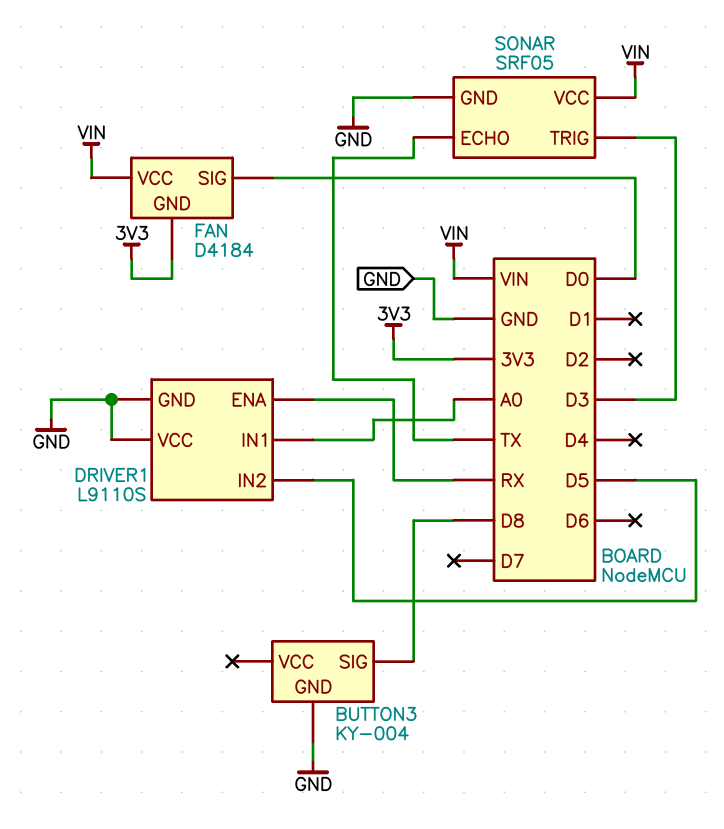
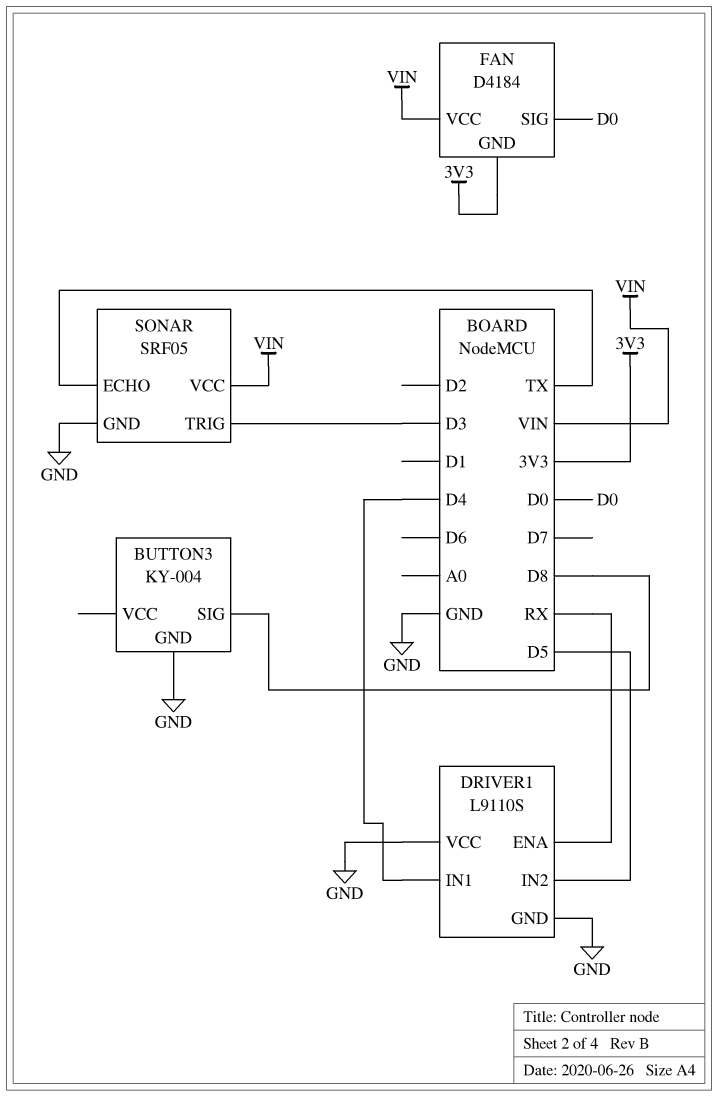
DRIVER1 pin IN1: A0 -> D4

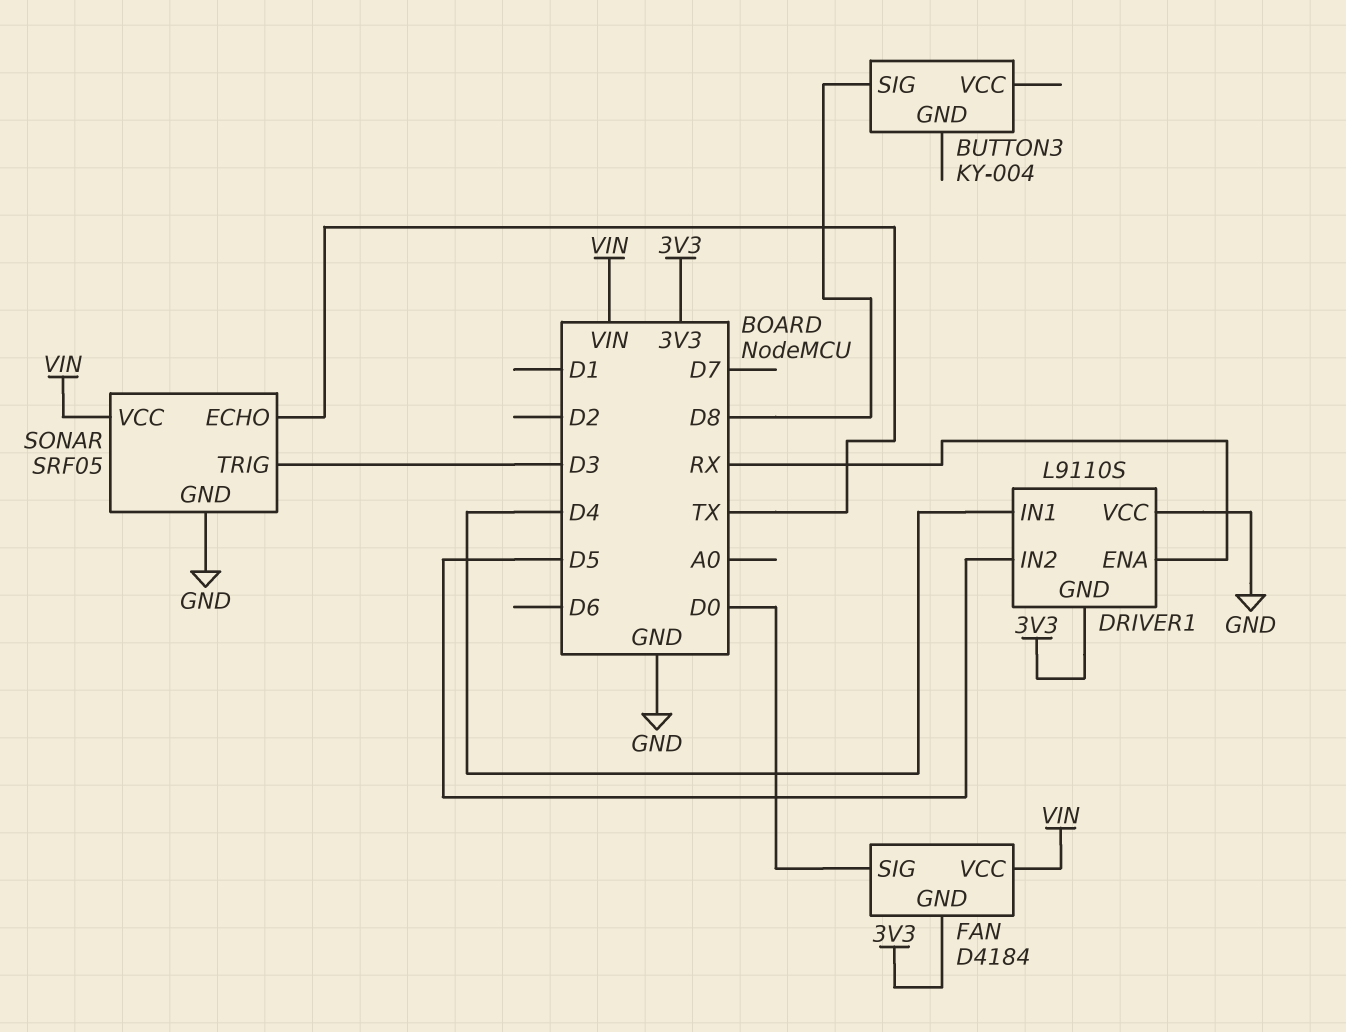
BUTTON3 pin GND: GND -> none
DRIVER1 pin GND: GND -> 3V3

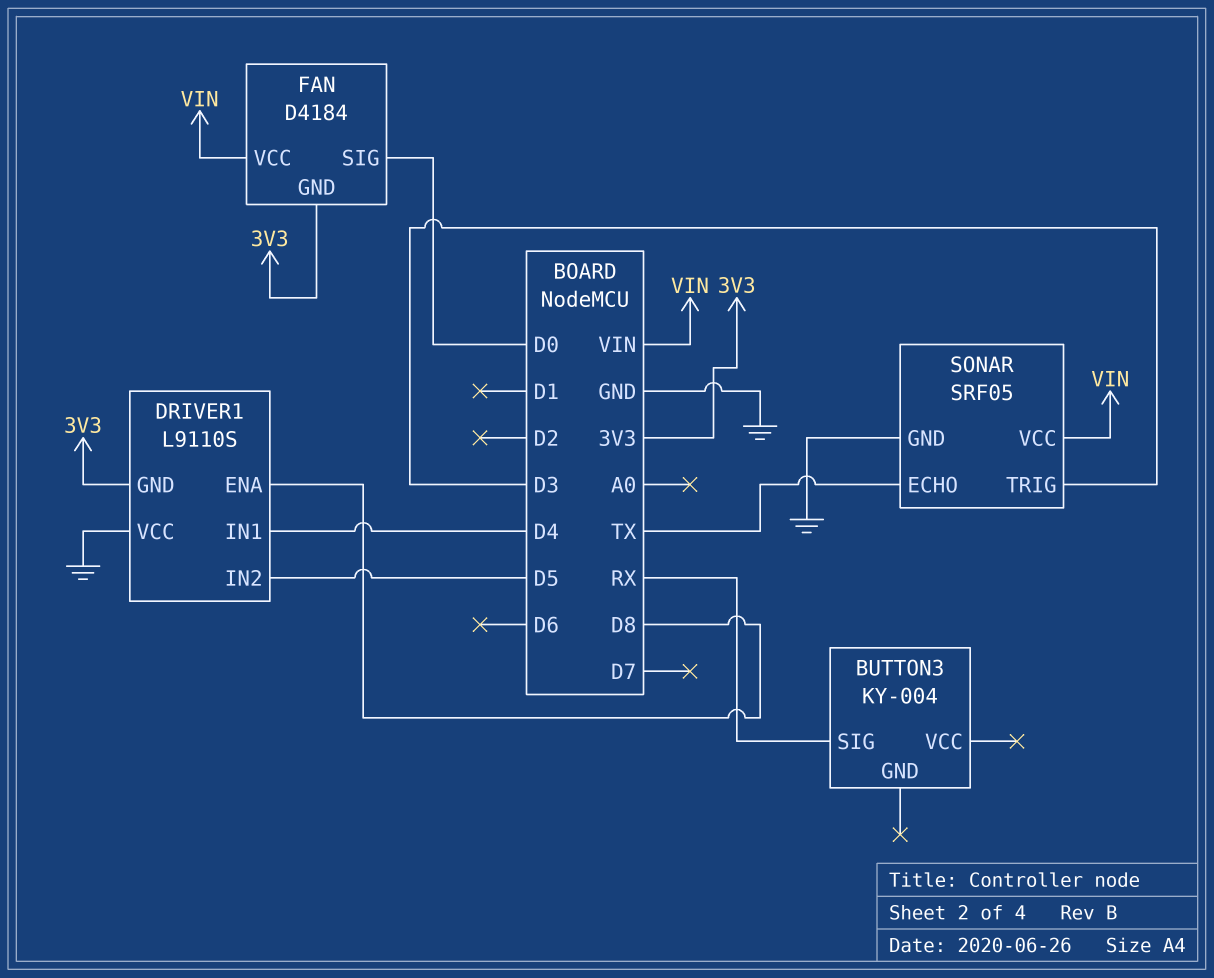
BUTTON3 pin SIG: D8 -> RX
DRIVER1 pin ENA: RX -> D8

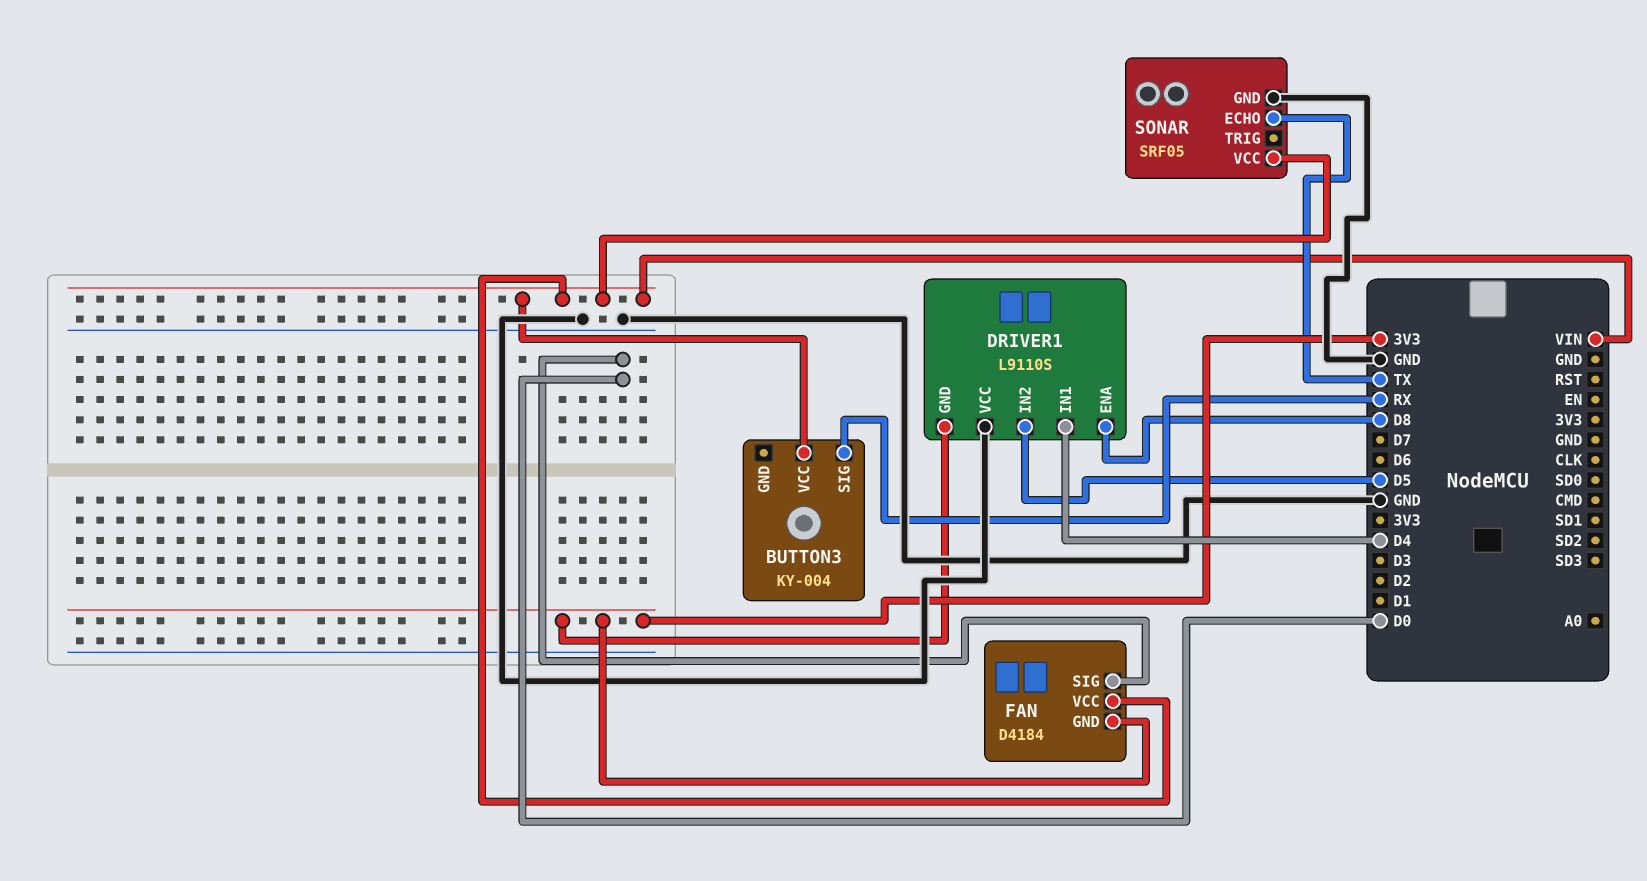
BUTTON3 pin VCC: none -> VIN
SONAR pin TRIG: D3 -> none

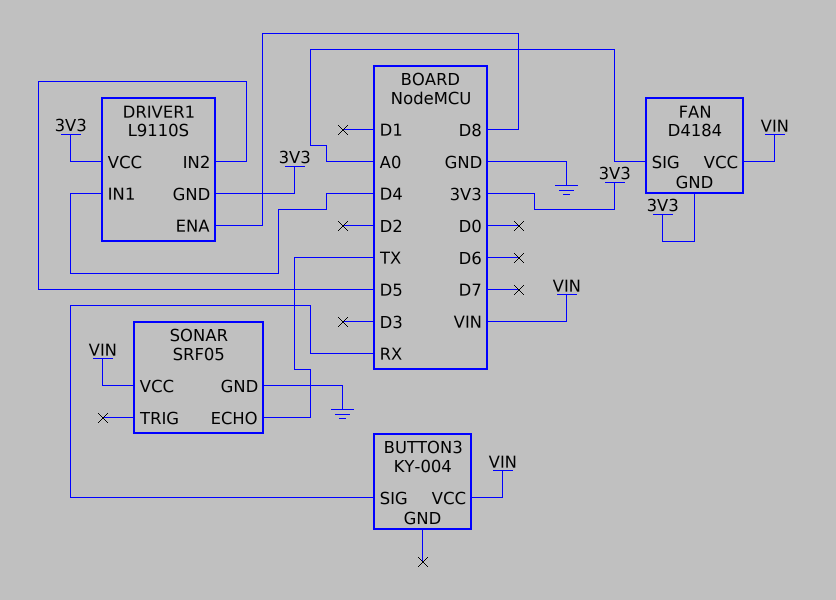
DRIVER1 pin VCC: GND -> 3V3
FAN pin SIG: D0 -> A0

